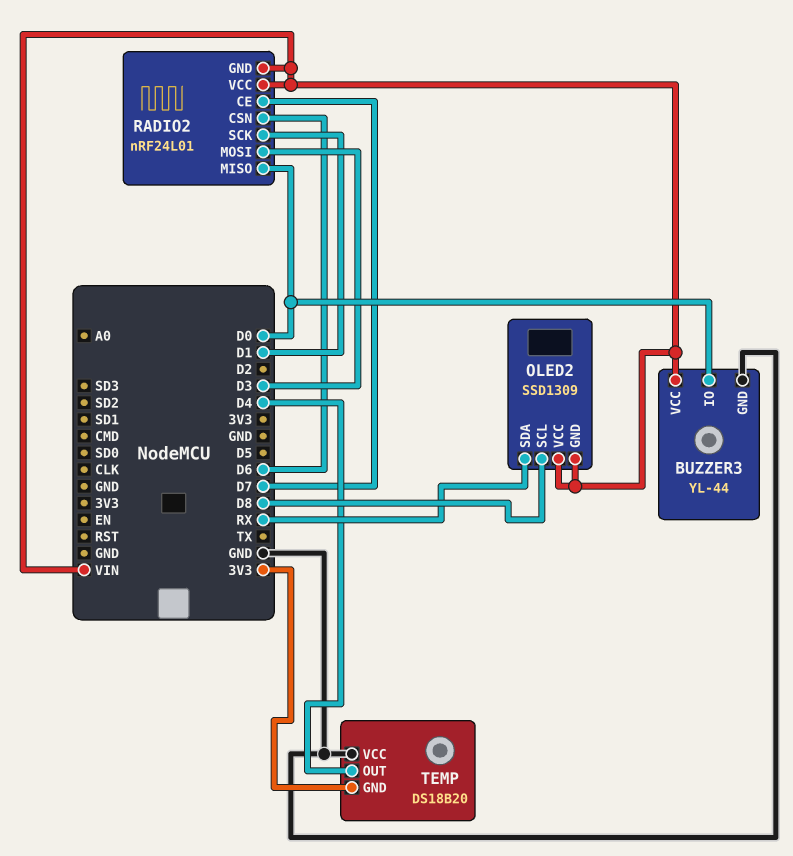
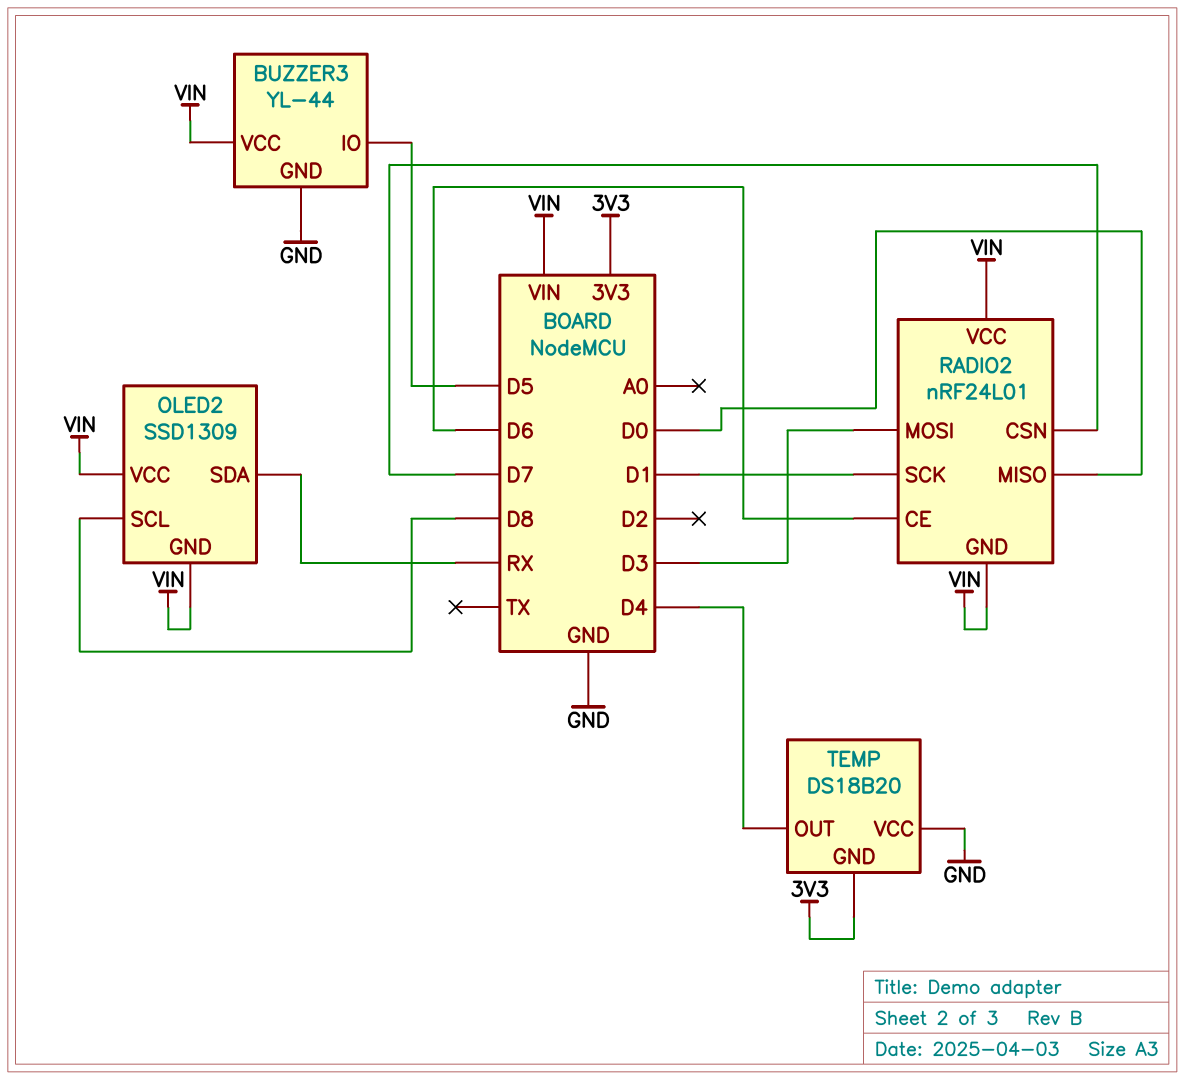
BUZZER3 pin IO: D0 -> D5
RADIO2 pin CE: D7 -> D6
RADIO2 pin CSN: D6 -> D7

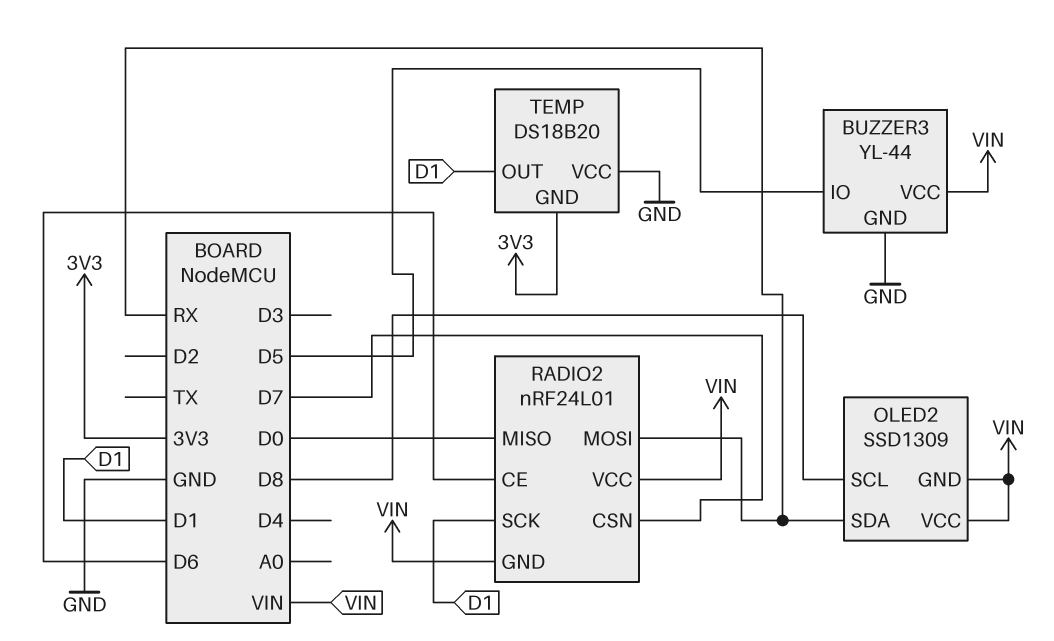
RADIO2 pin MOSI: D3 -> RX
TEMP pin OUT: D4 -> D1

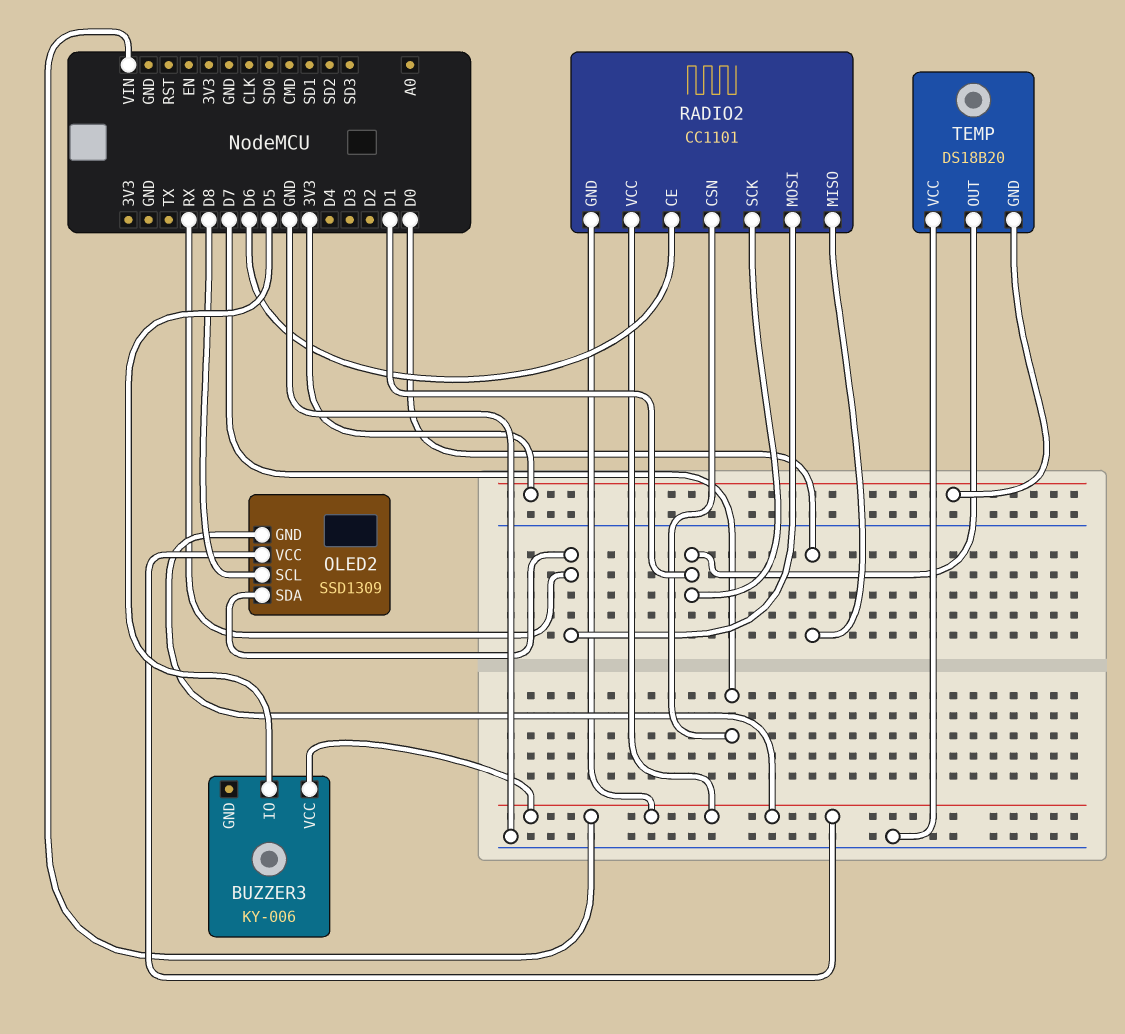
BUZZER3: YL-44 -> KY-006
BUZZER3 pin GND: GND -> none
RADIO2: nRF24L01 -> CC1101

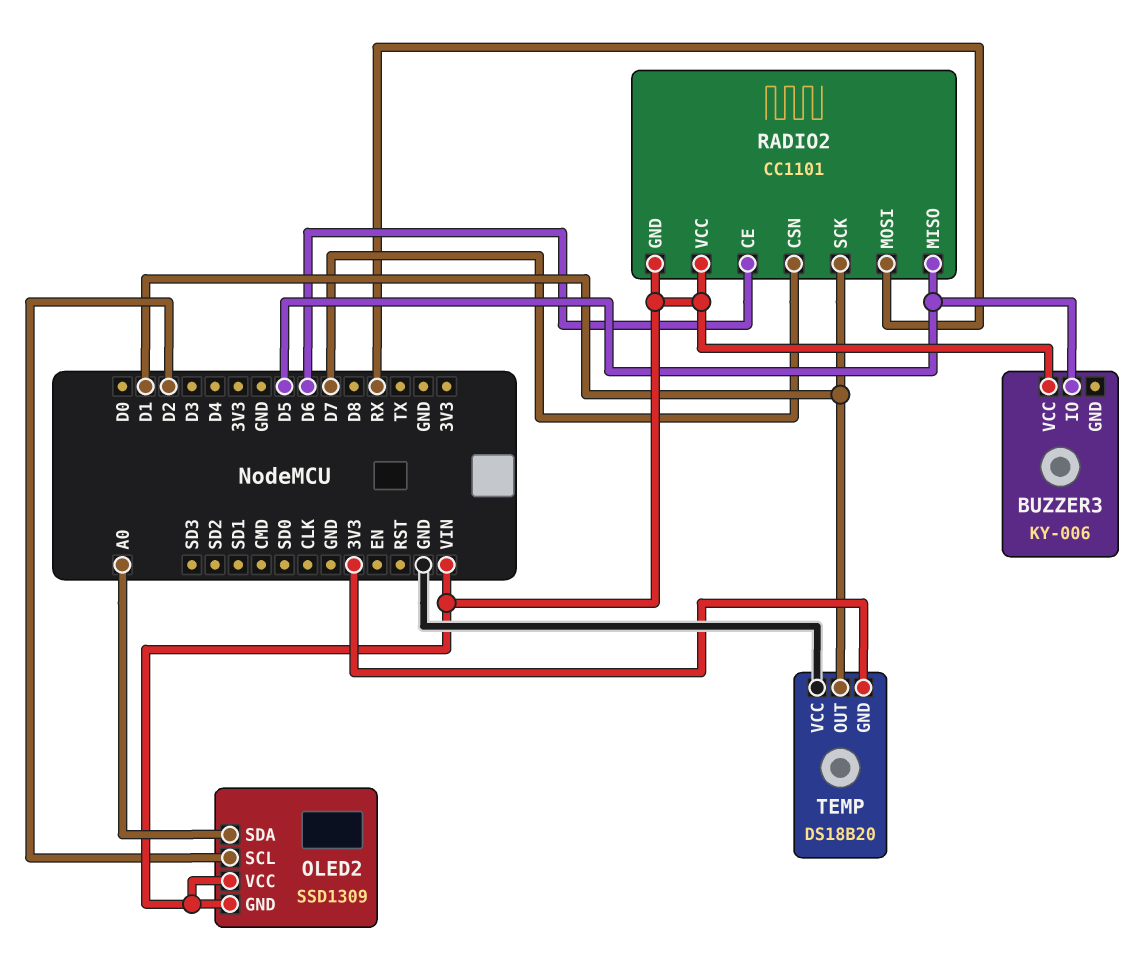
OLED2 pin SCL: D8 -> D2
OLED2 pin SDA: RX -> A0
RADIO2 pin MISO: D0 -> D5

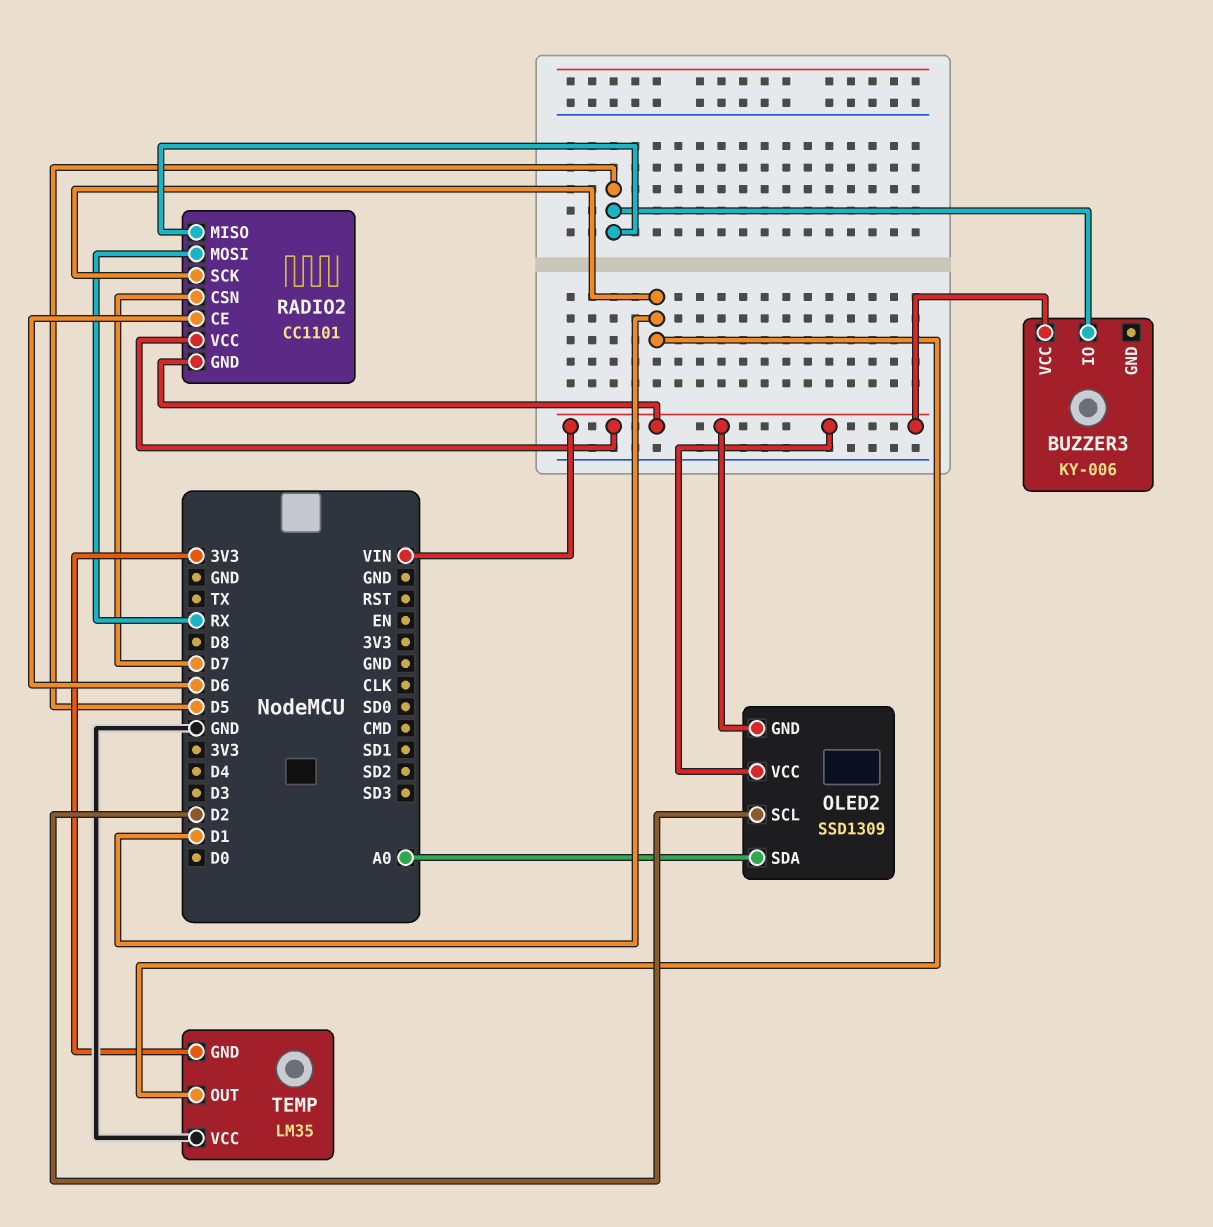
TEMP: DS18B20 -> LM35

